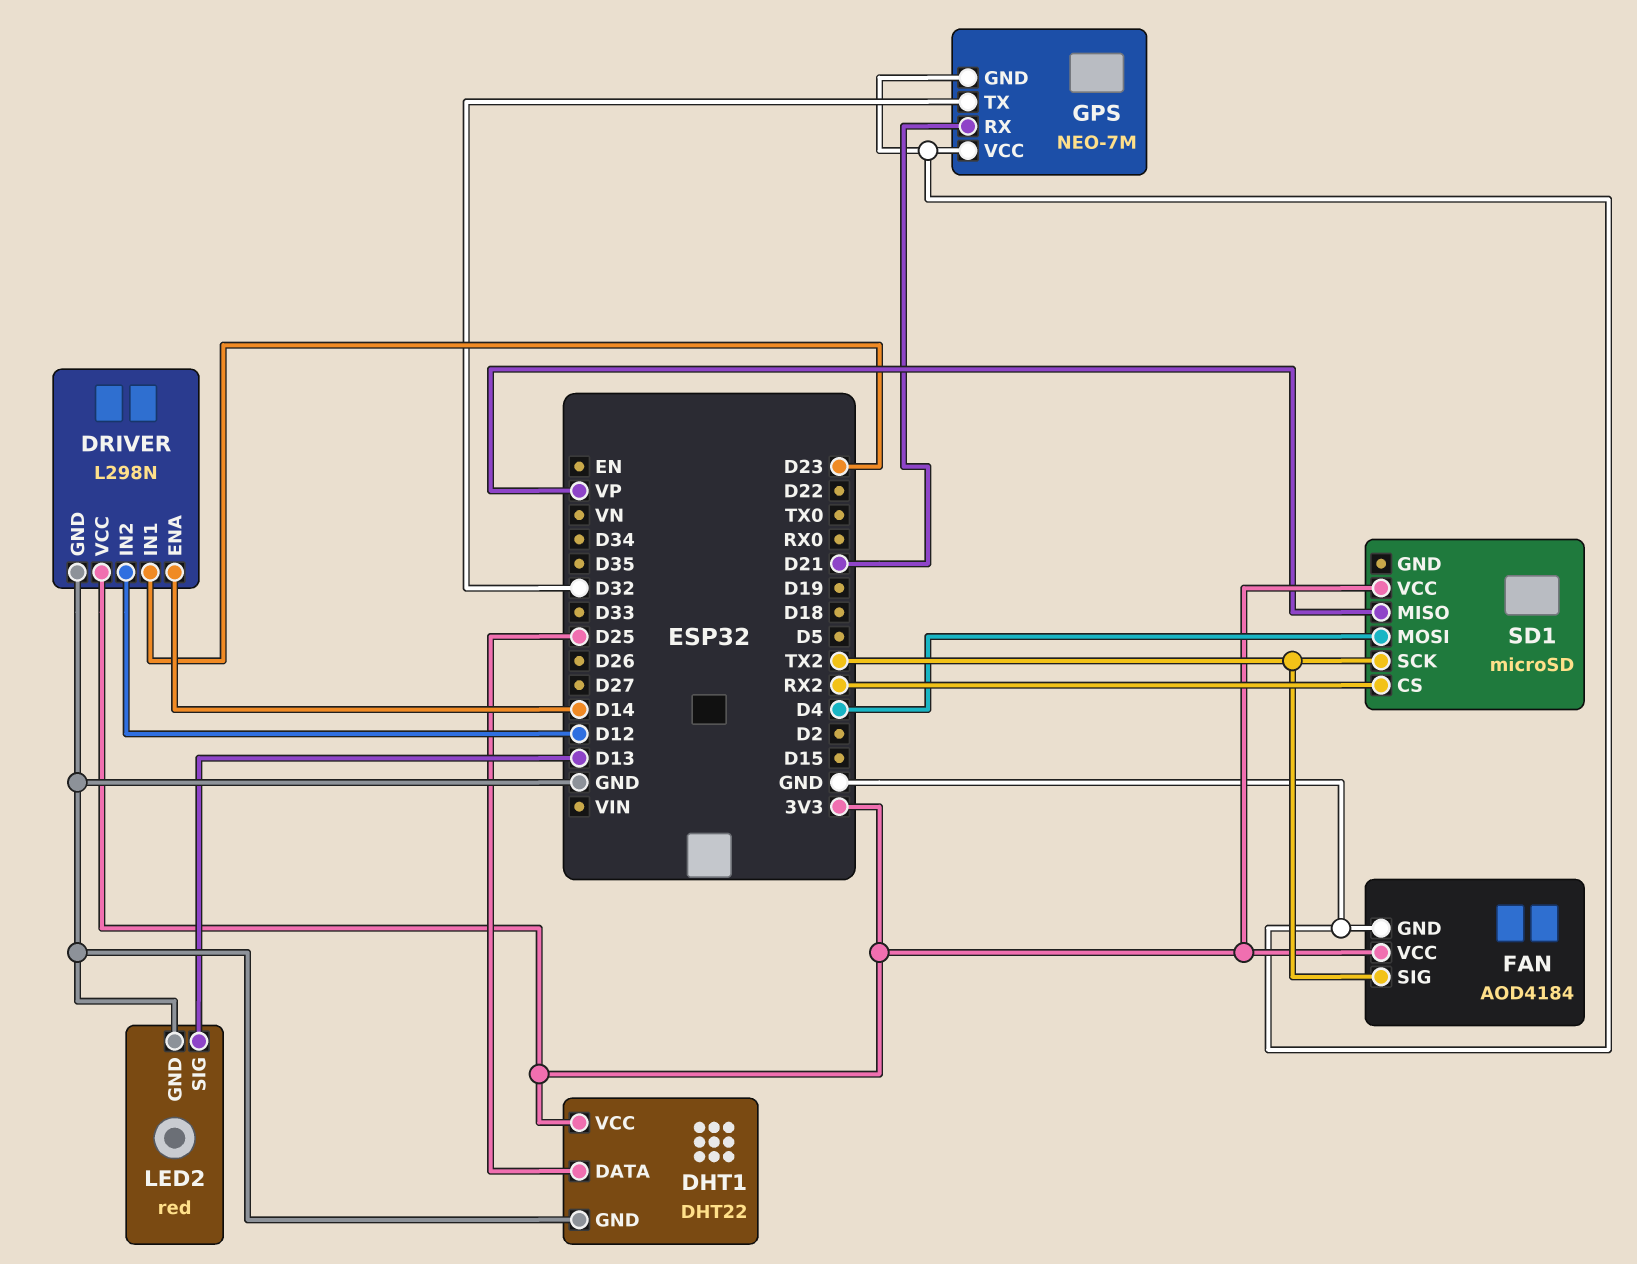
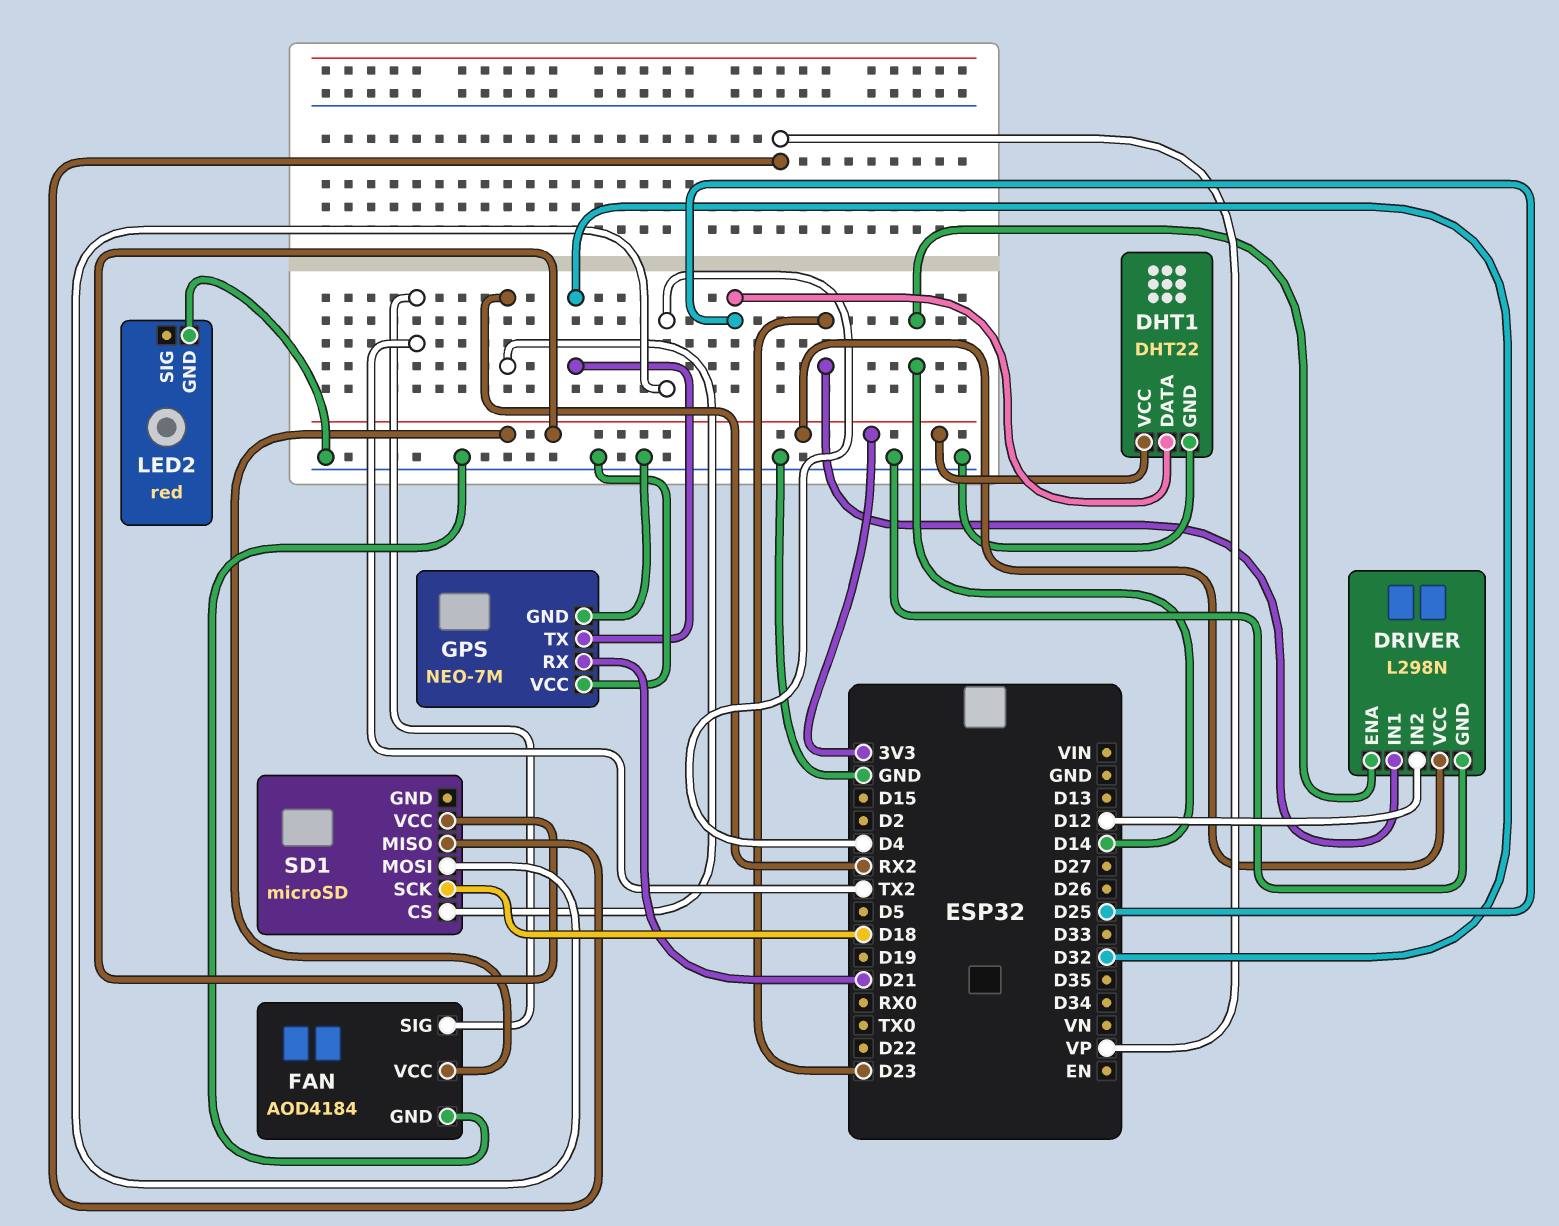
LED2 pin SIG: D13 -> none
SD1 pin SCK: TX2 -> D18

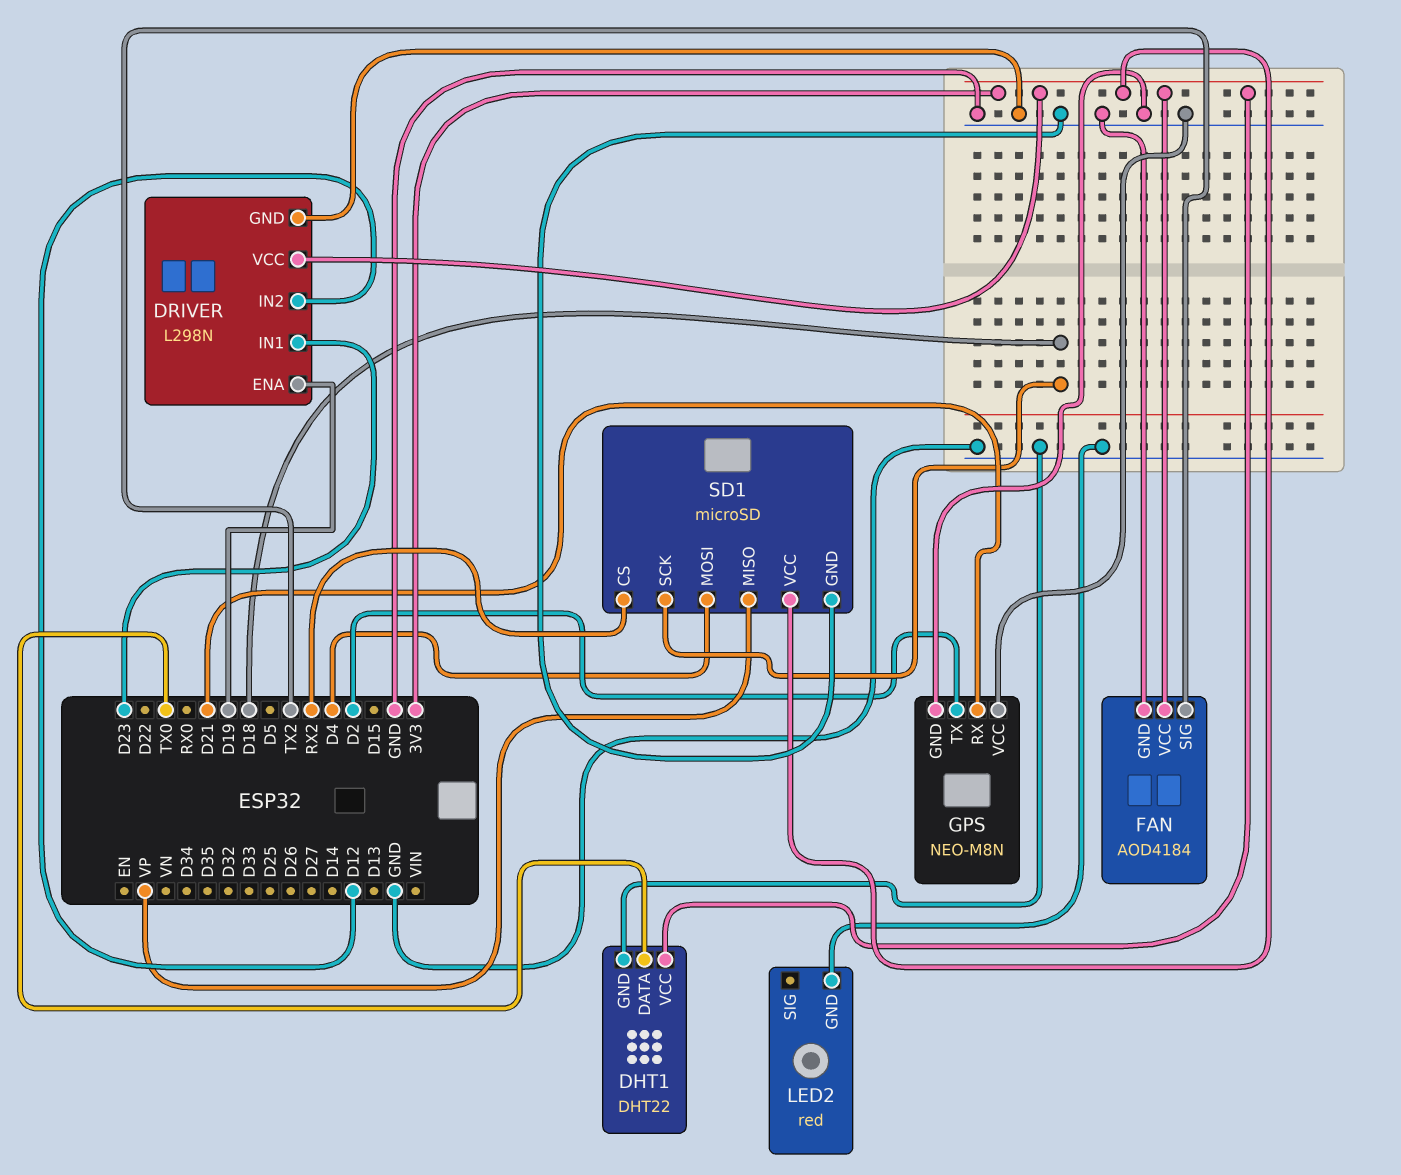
DHT1 pin DATA: D25 -> TX0
DRIVER pin ENA: D14 -> D19
GPS: NEO-7M -> NEO-M8N
GPS pin TX: D32 -> D2
SD1 pin GND: none -> GND

